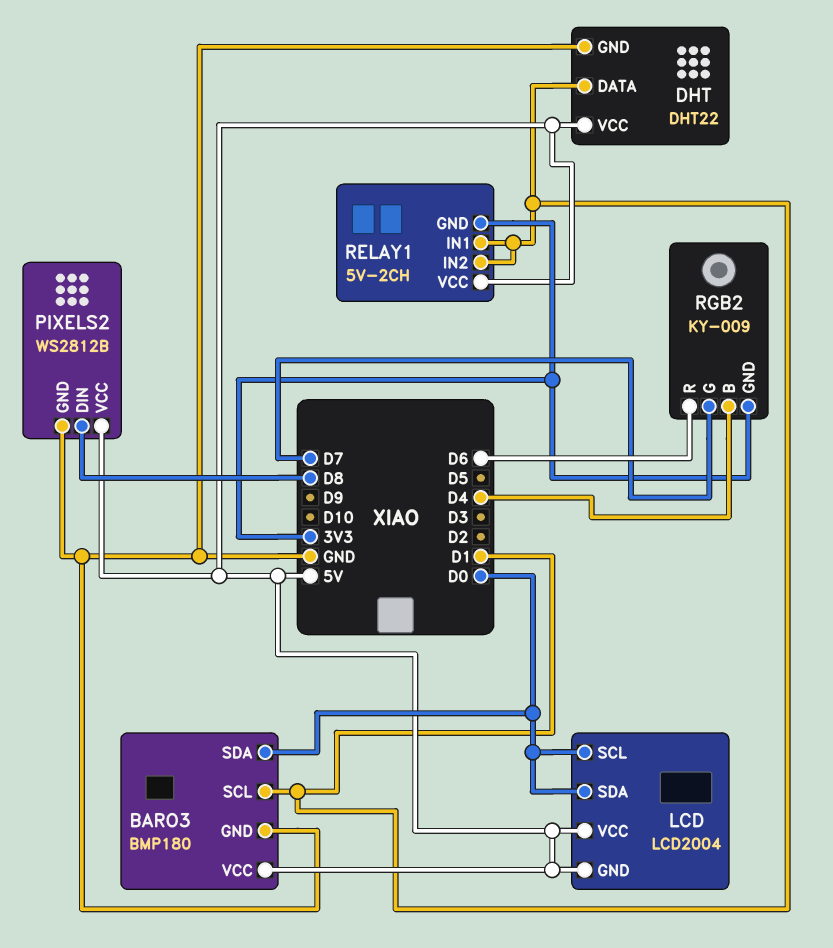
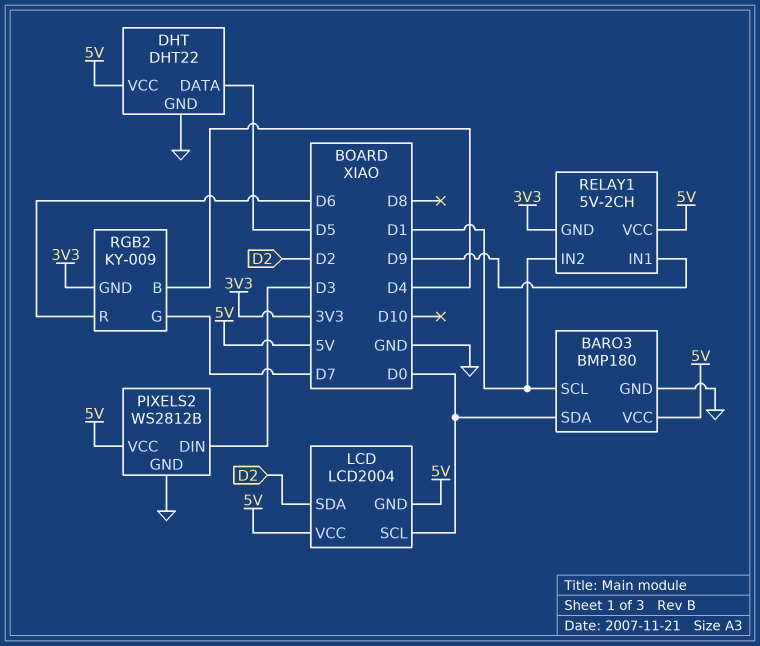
DHT pin DATA: D1 -> D5
LCD pin SDA: D0 -> D2
PIXELS2 pin DIN: D8 -> D3
RELAY1 pin IN1: D1 -> D9

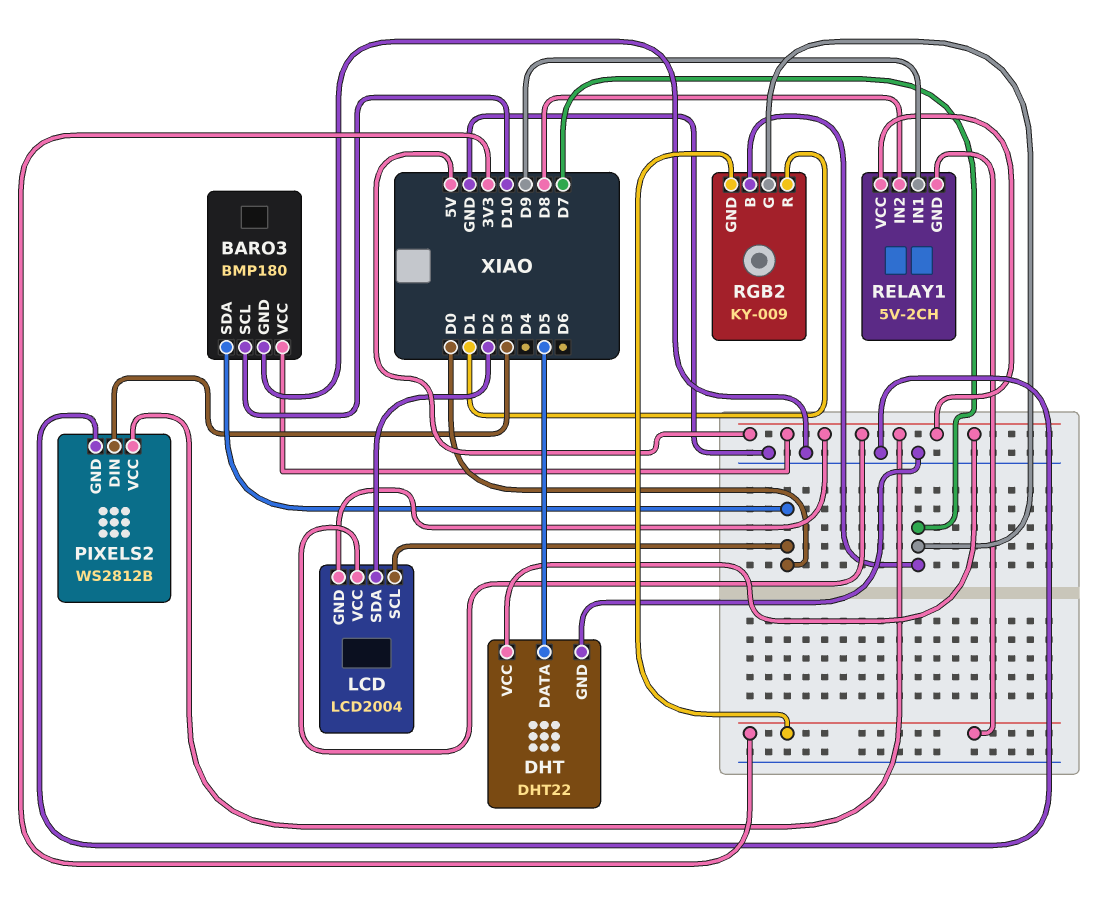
BARO3 pin SCL: D1 -> D10
RELAY1 pin IN2: D1 -> D8
RGB2 pin B: D4 -> D7
RGB2 pin R: D6 -> D1

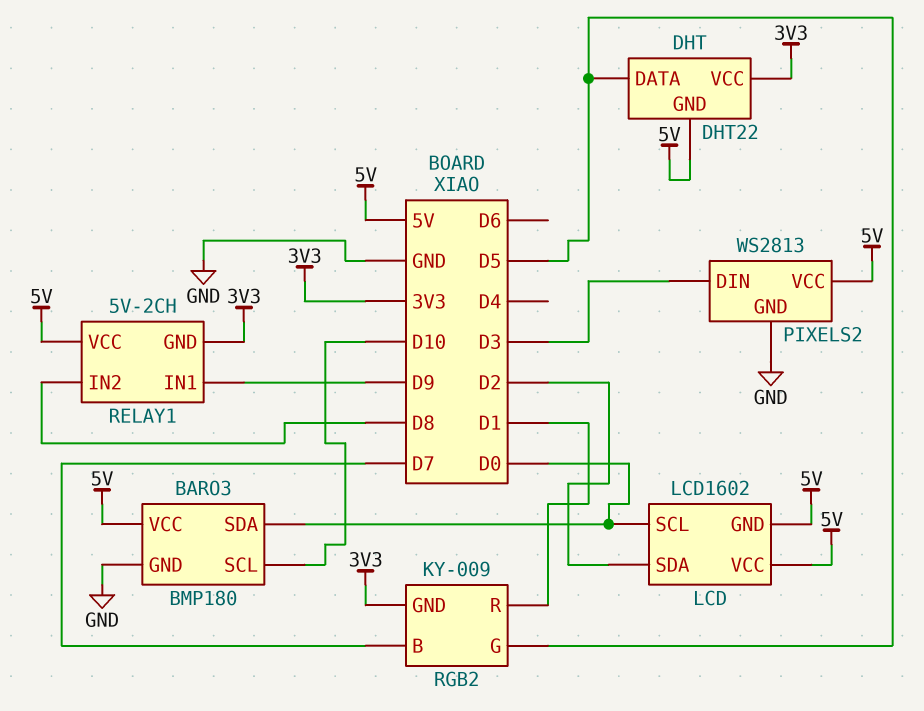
DHT pin GND: GND -> 5V
DHT pin VCC: 5V -> 3V3
LCD: LCD2004 -> LCD1602
PIXELS2: WS2812B -> WS2813
RGB2 pin G: D7 -> D5

